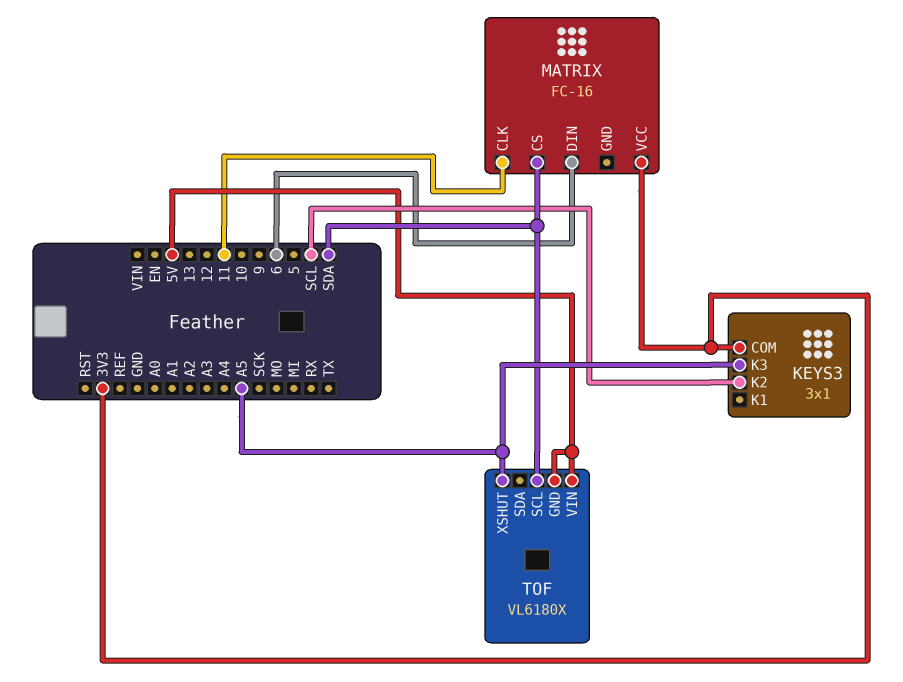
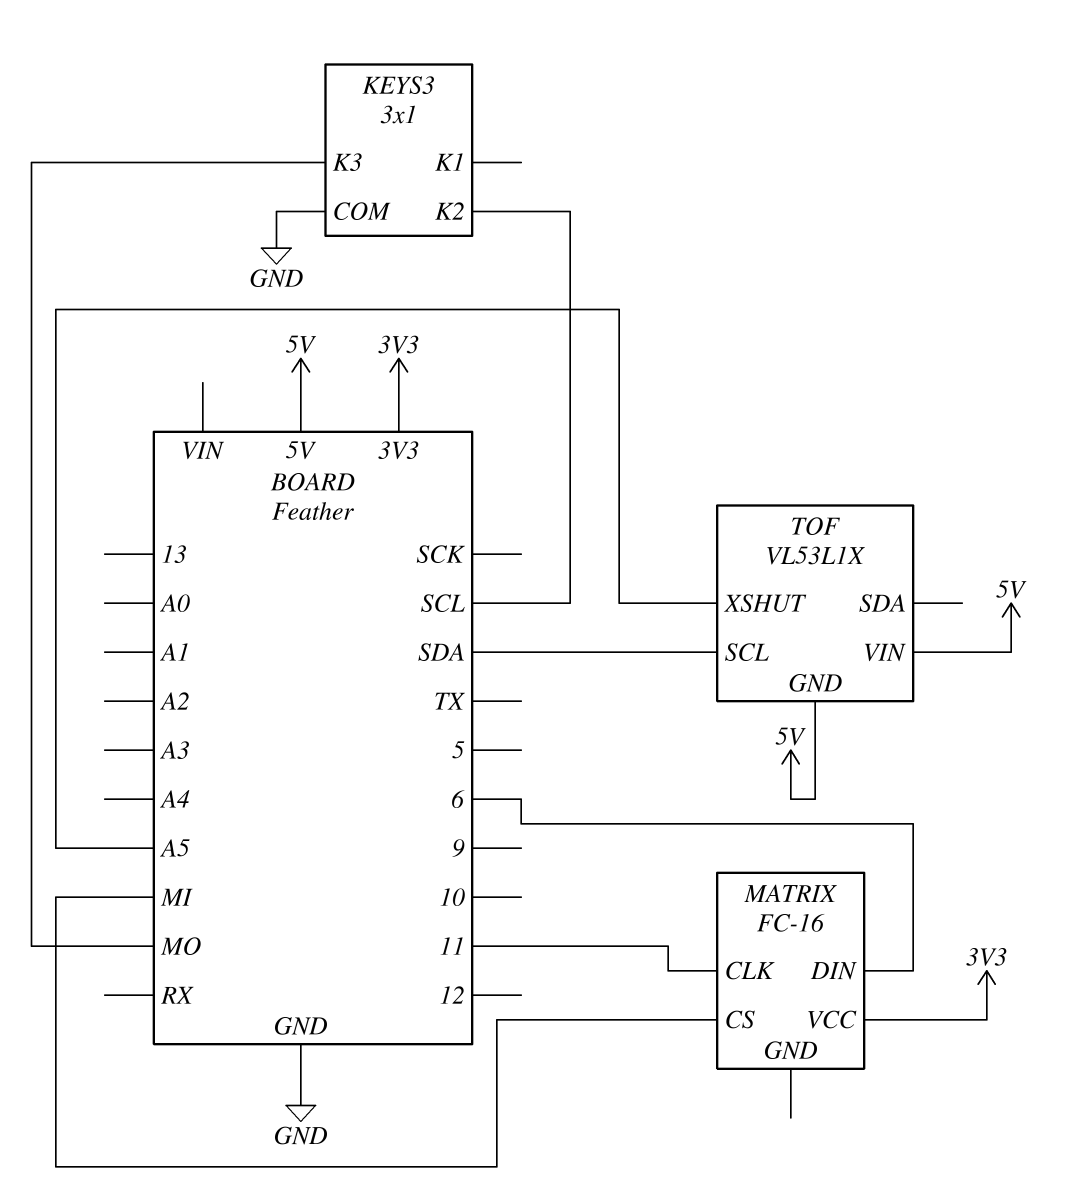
KEYS3 pin COM: 3V3 -> GND
KEYS3 pin K3: A5 -> MO
MATRIX pin CS: SDA -> MI
TOF: VL6180X -> VL53L1X

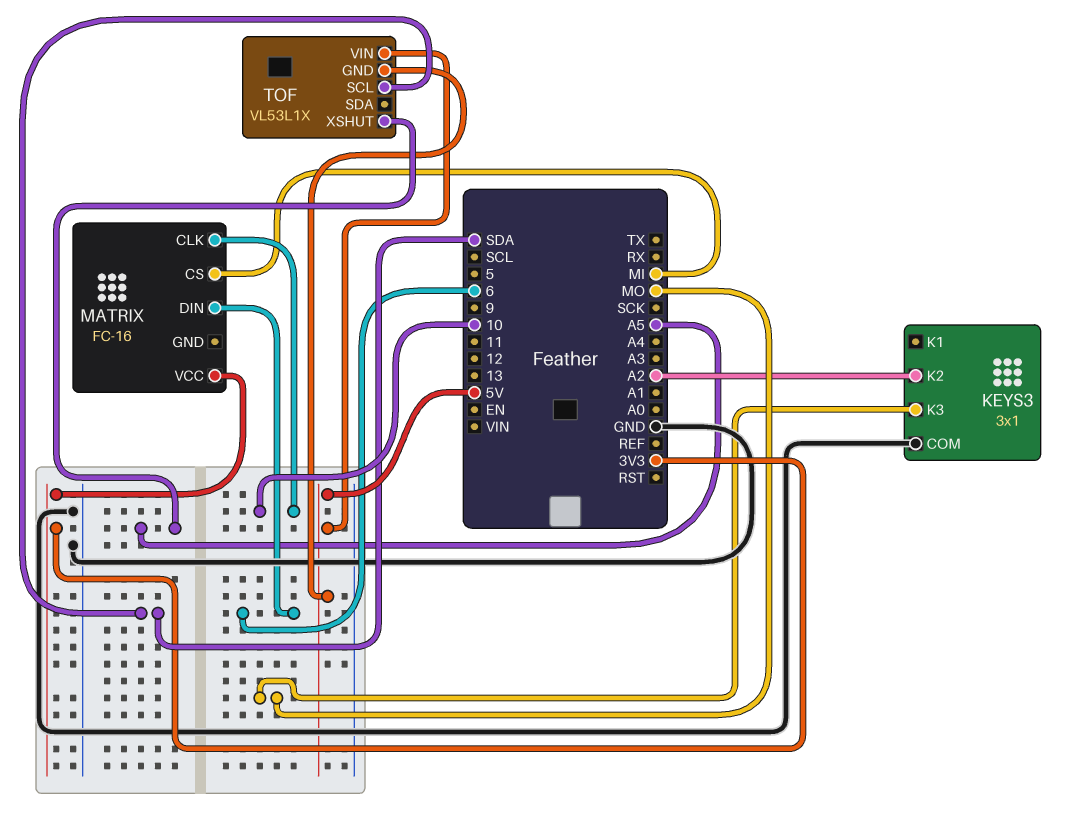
KEYS3 pin K2: SCL -> A2
MATRIX pin CLK: 11 -> 10

